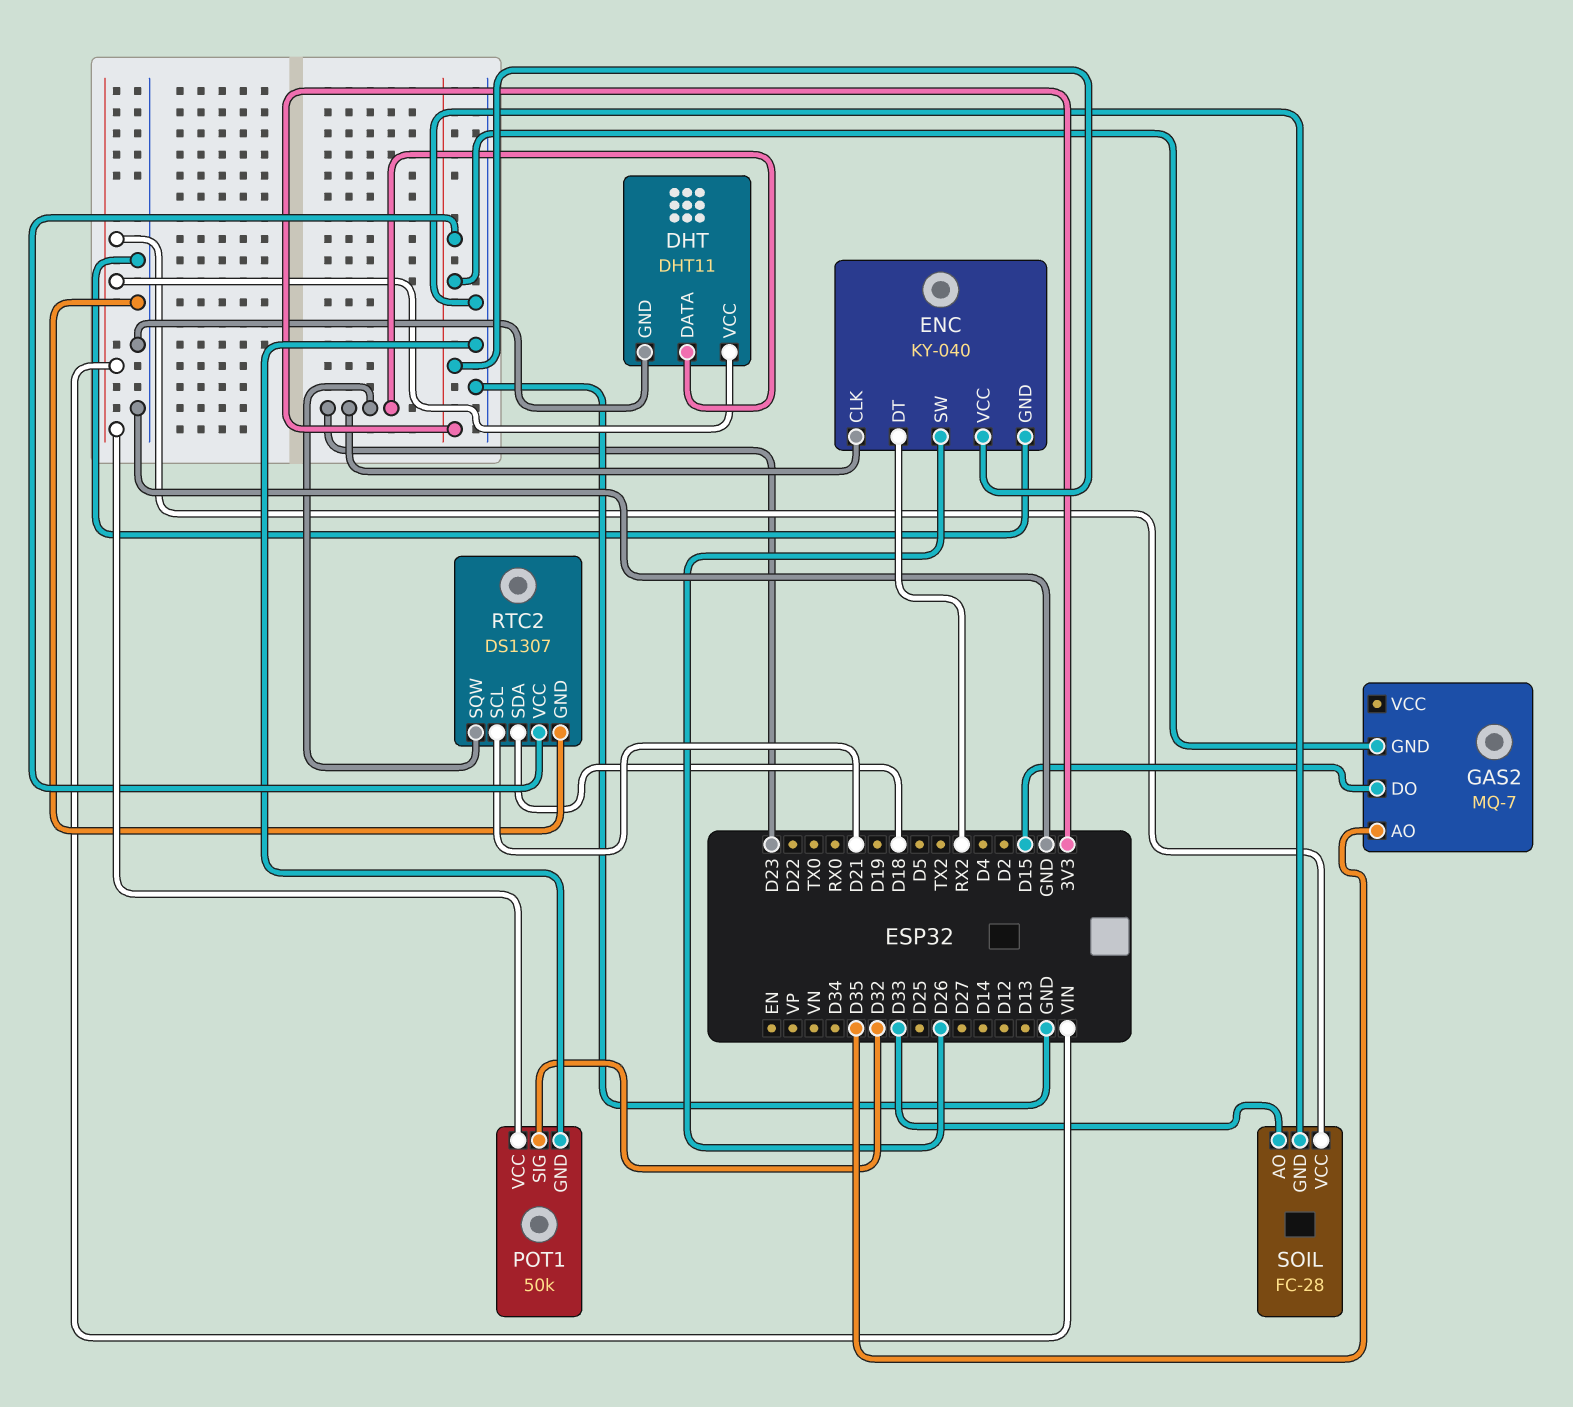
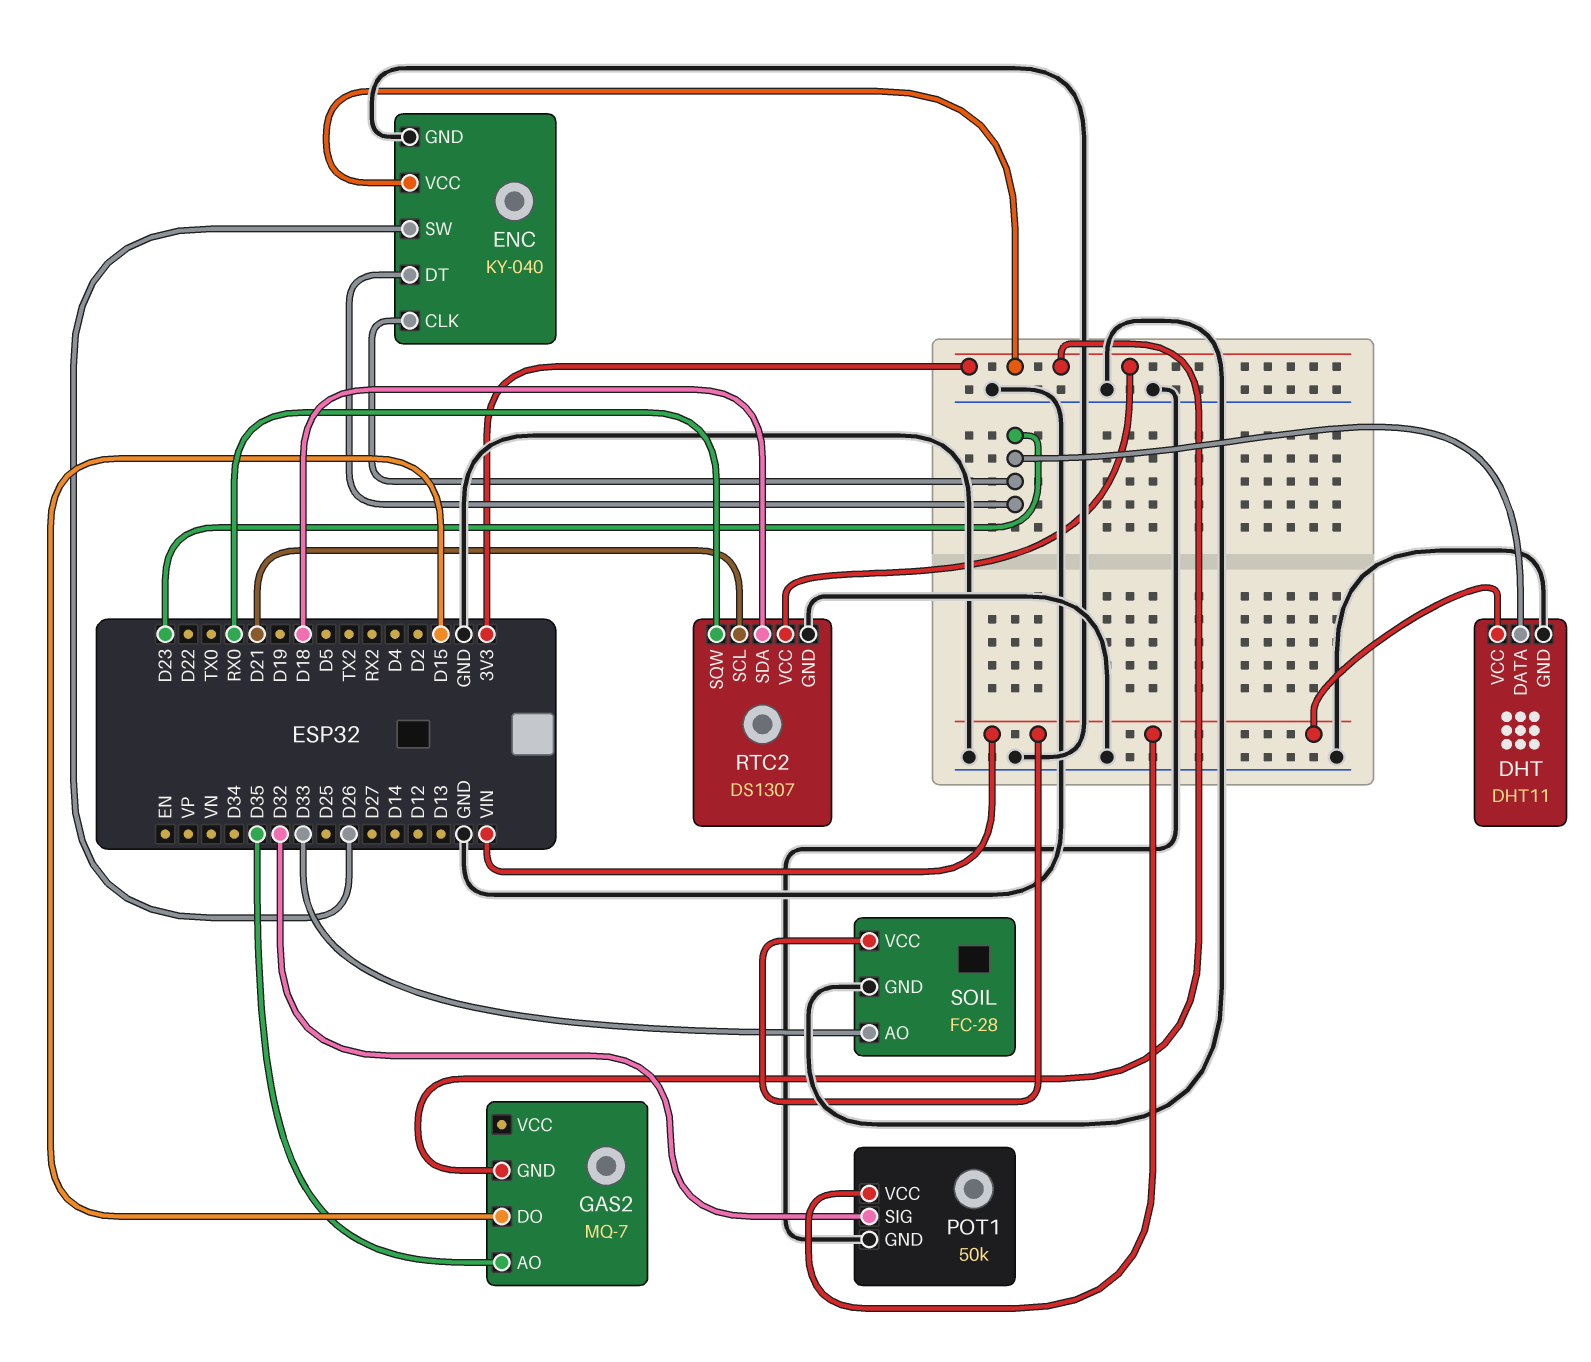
ENC pin DT: RX2 -> D23
RTC2 pin SQW: D23 -> RX0

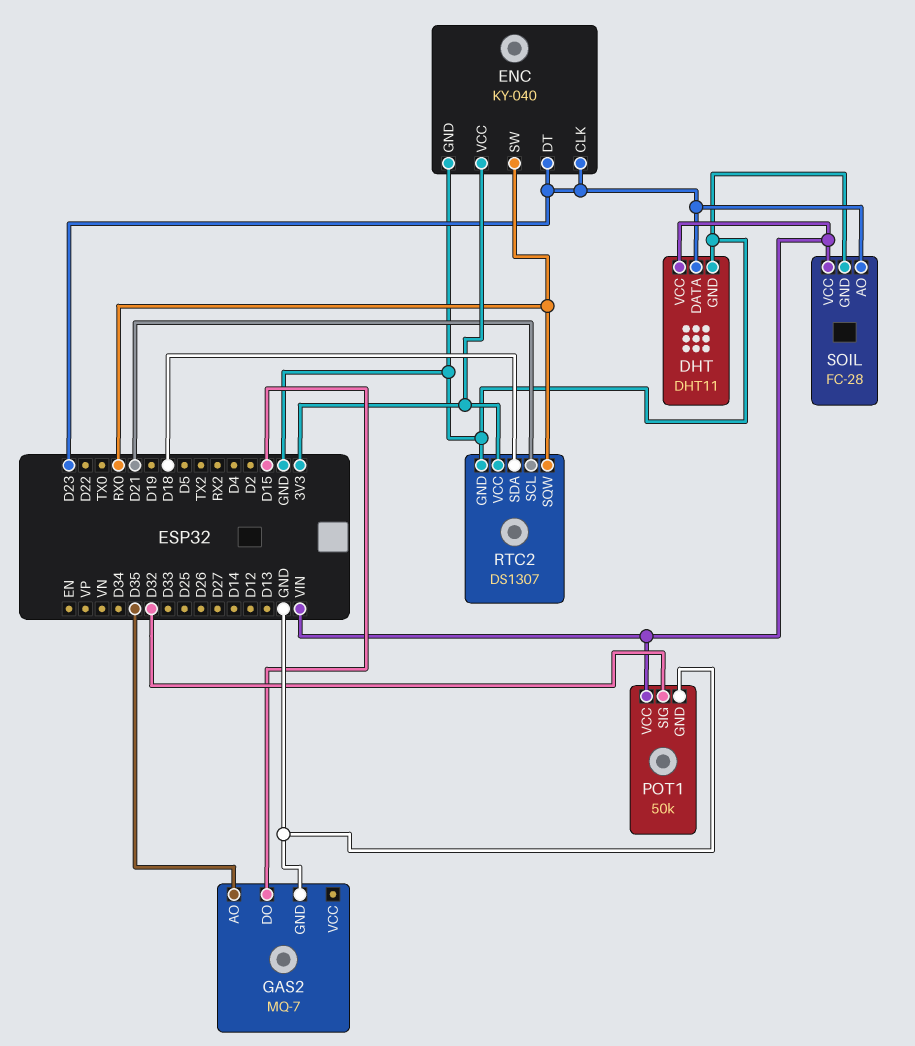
ENC pin SW: D26 -> RX0
GAS2 pin GND: 3V3 -> GND
SOIL pin AO: D33 -> D23

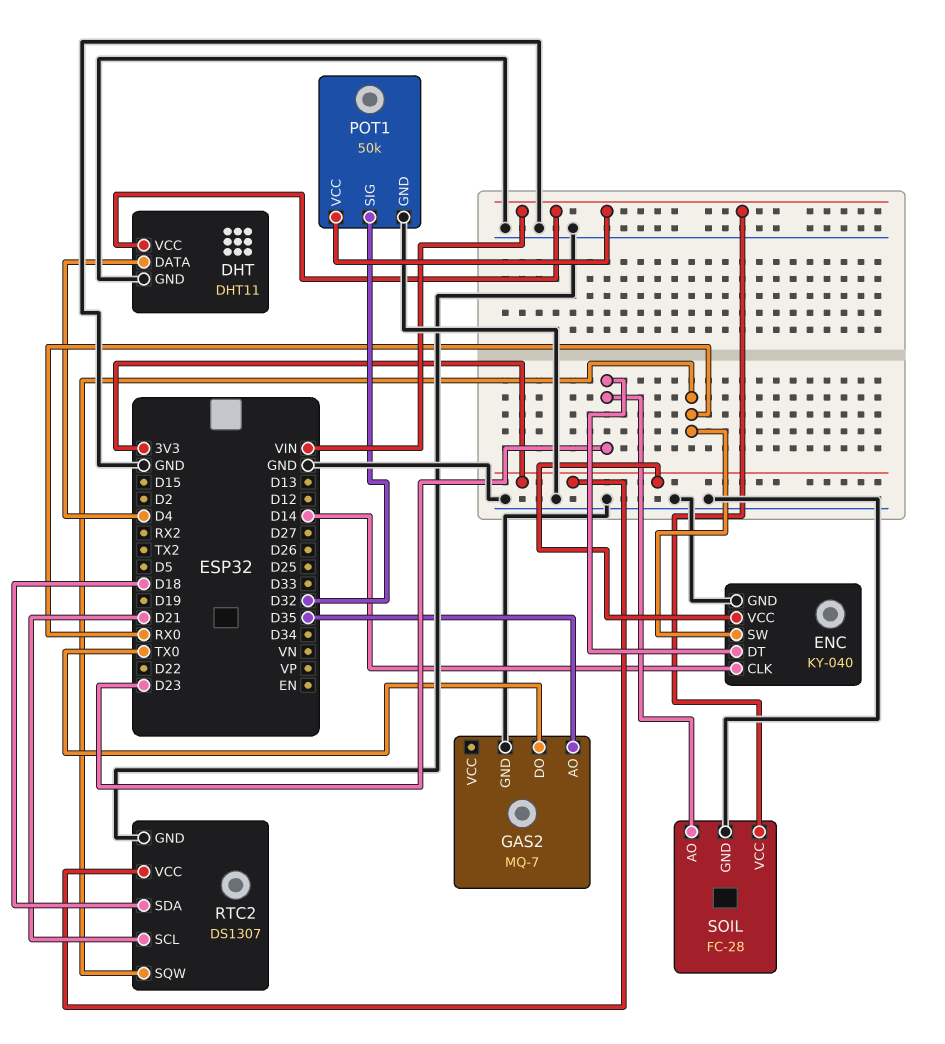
DHT pin DATA: D23 -> D4
ENC pin CLK: D23 -> D14
GAS2 pin DO: D15 -> TX0

